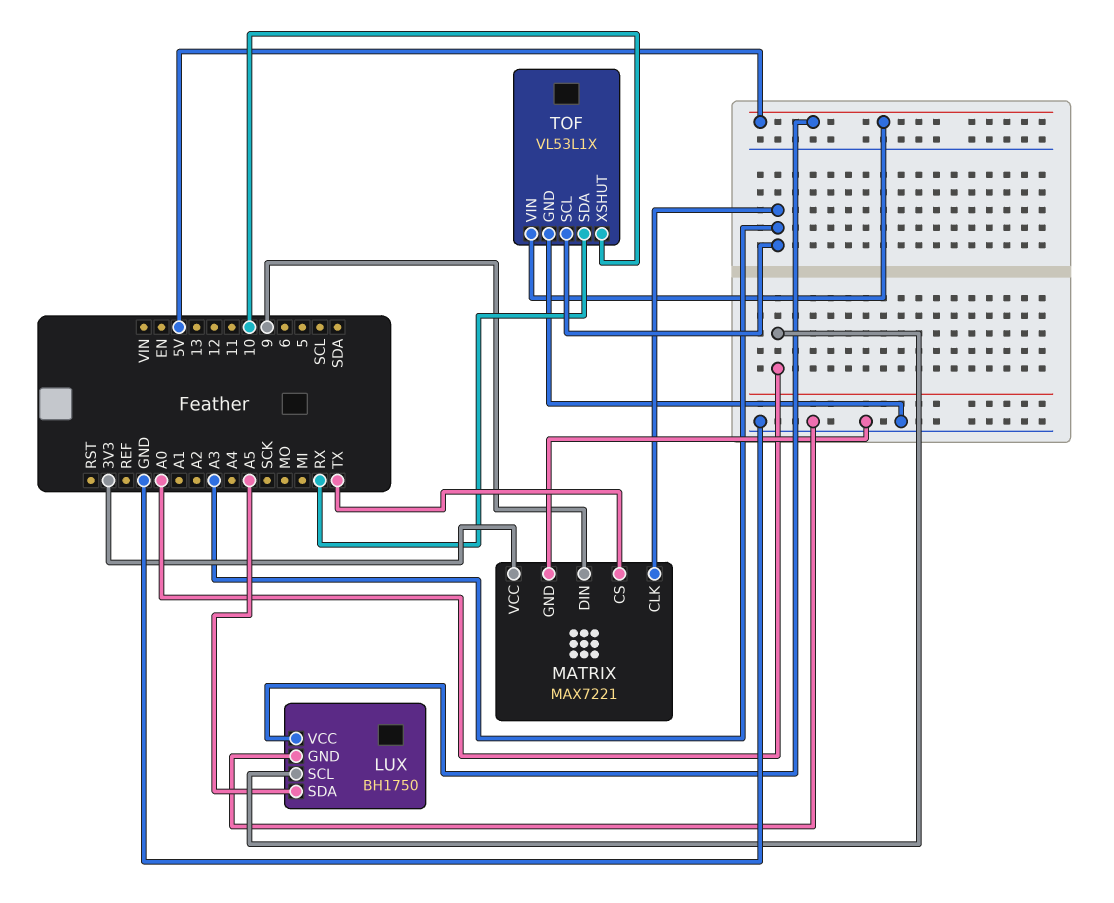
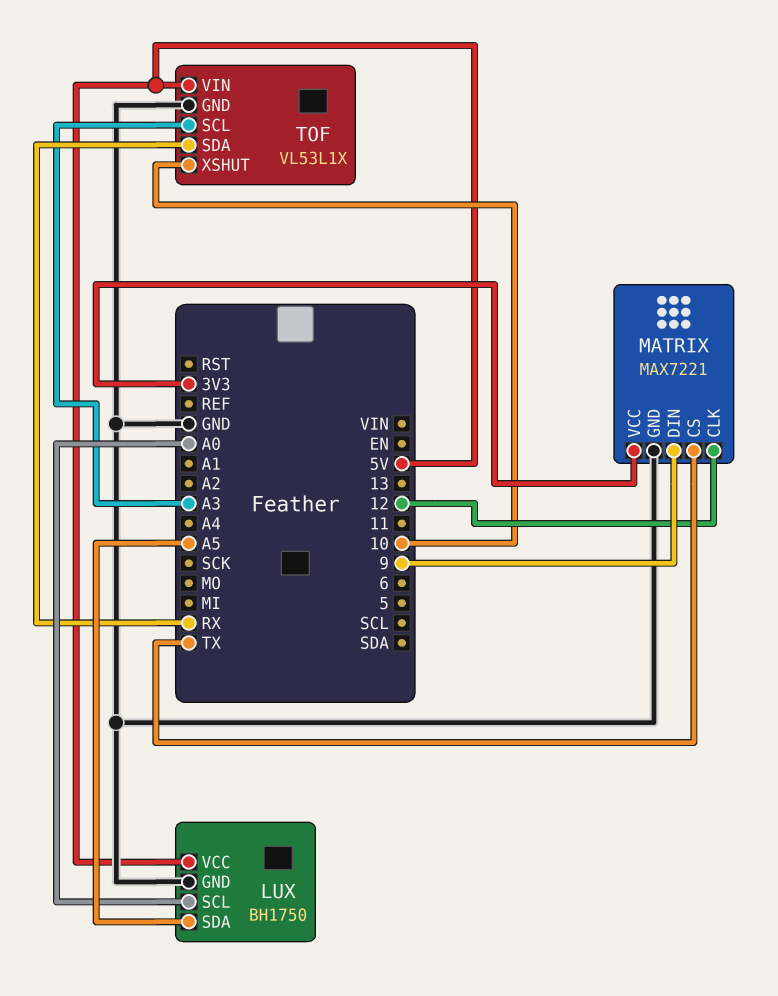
MATRIX pin CLK: A3 -> 12

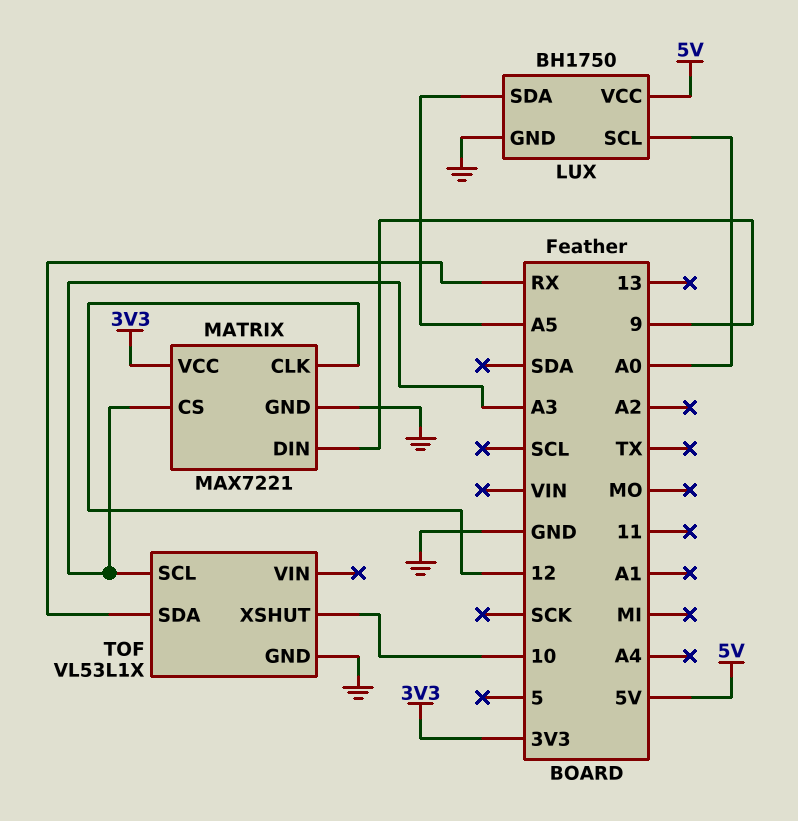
MATRIX pin CS: TX -> A3
TOF pin VIN: 5V -> none

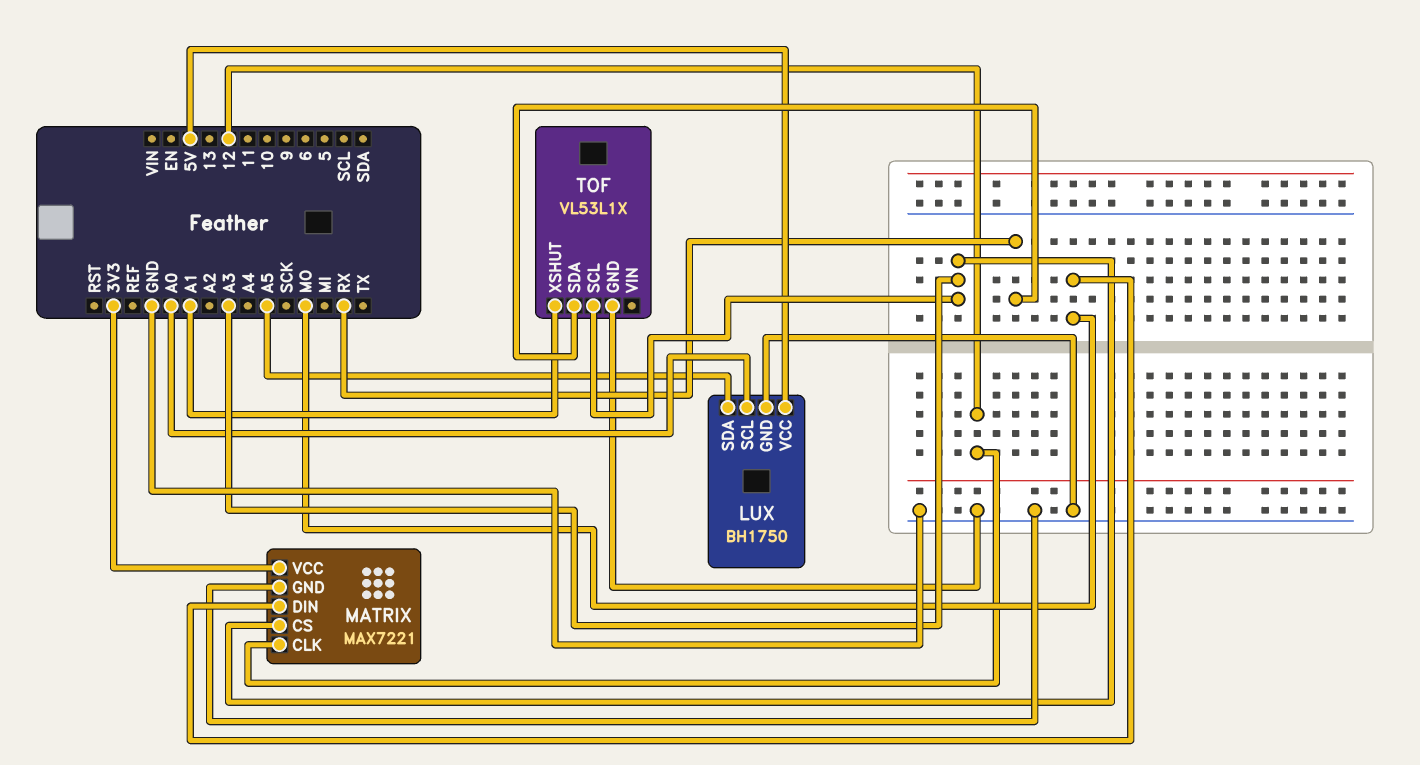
MATRIX pin DIN: 9 -> MO
TOF pin XSHUT: 10 -> A1

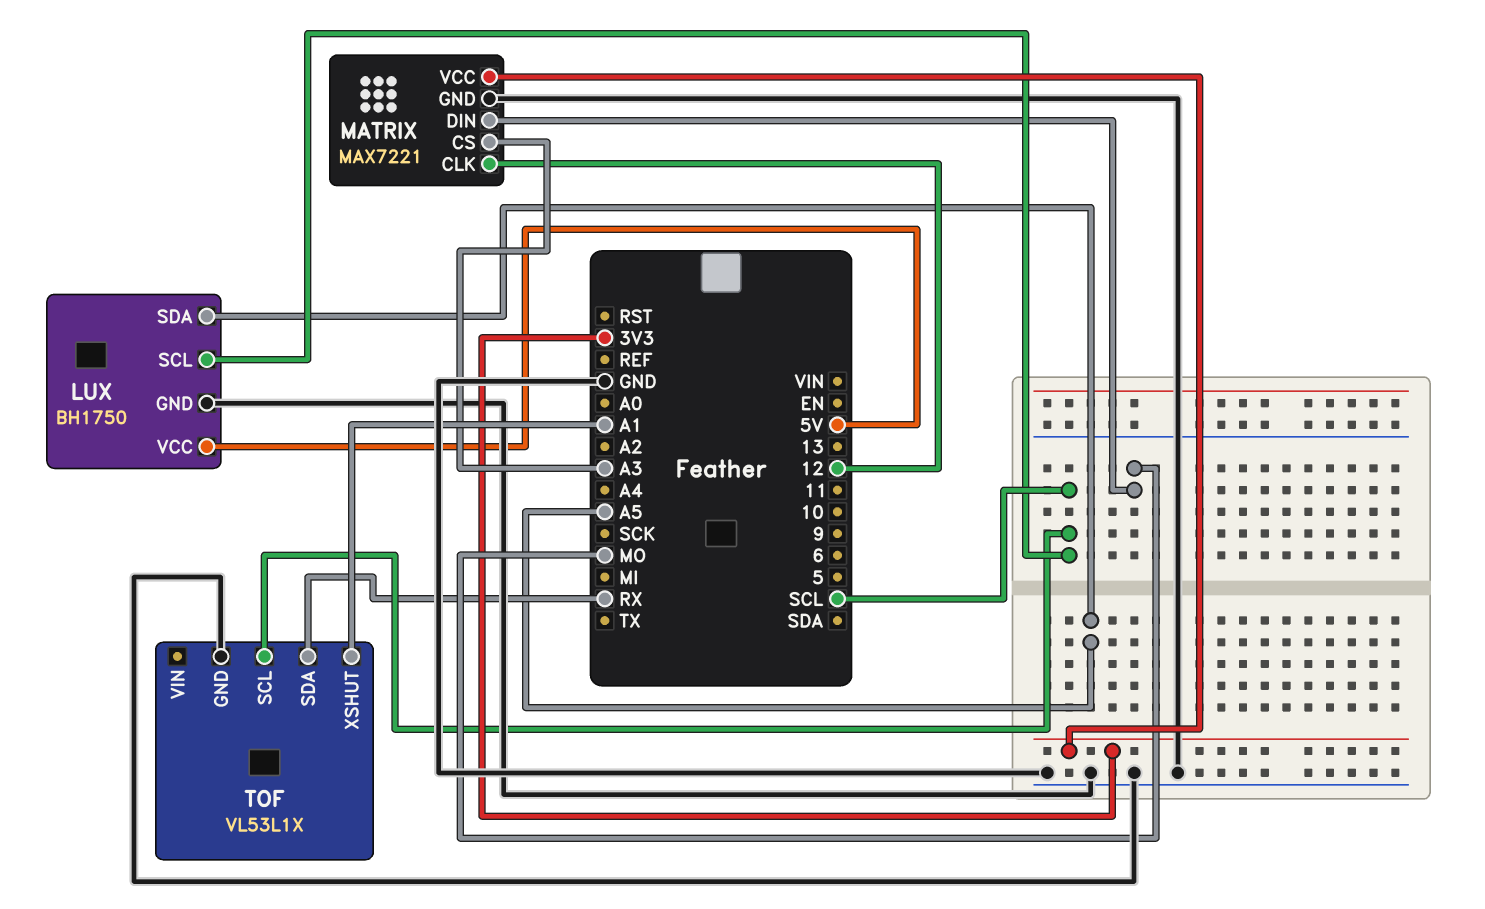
LUX pin SCL: A0 -> SCL
TOF pin SCL: A3 -> SCL

